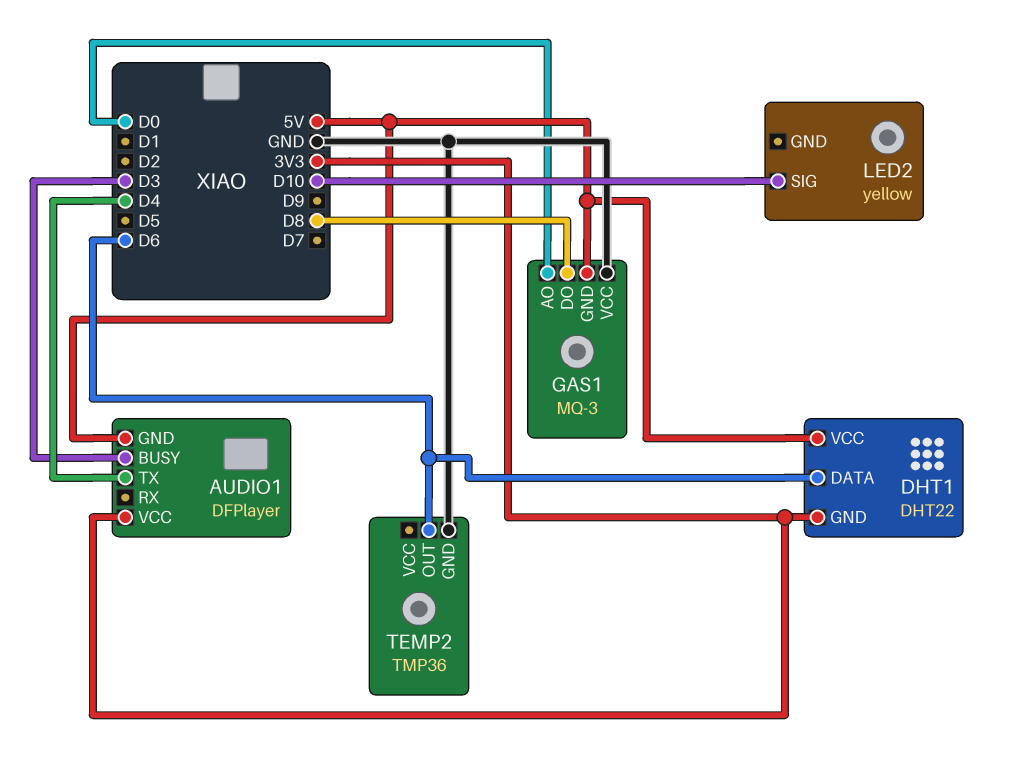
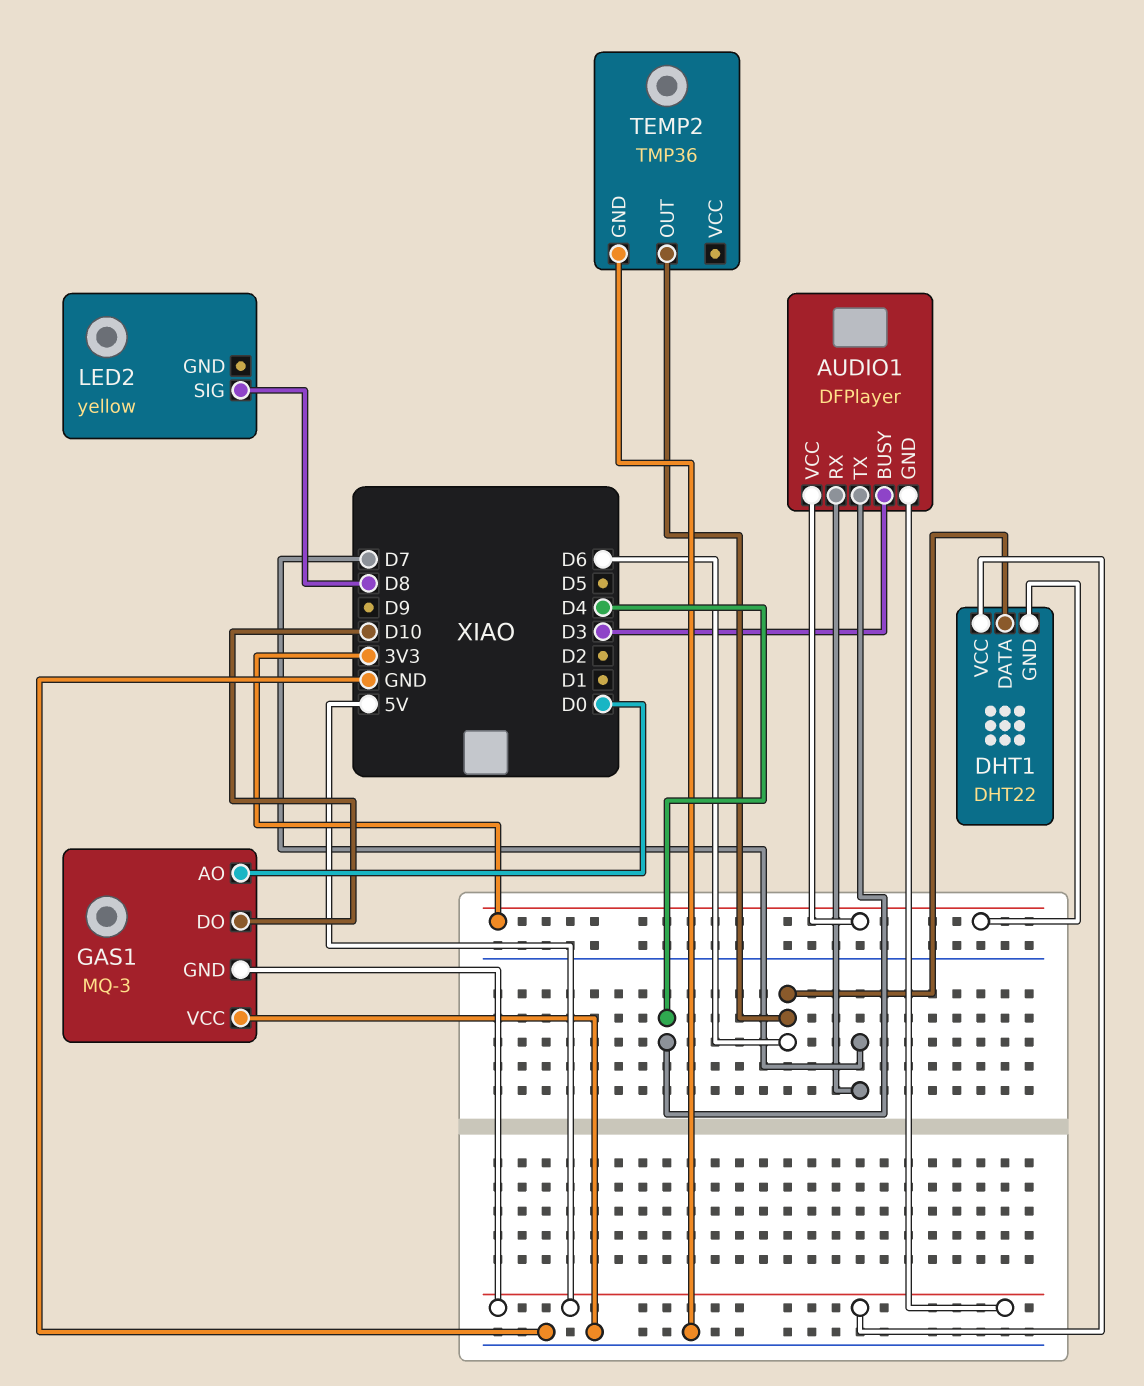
AUDIO1 pin RX: none -> D7
GAS1 pin DO: D8 -> D10
LED2 pin SIG: D10 -> D8

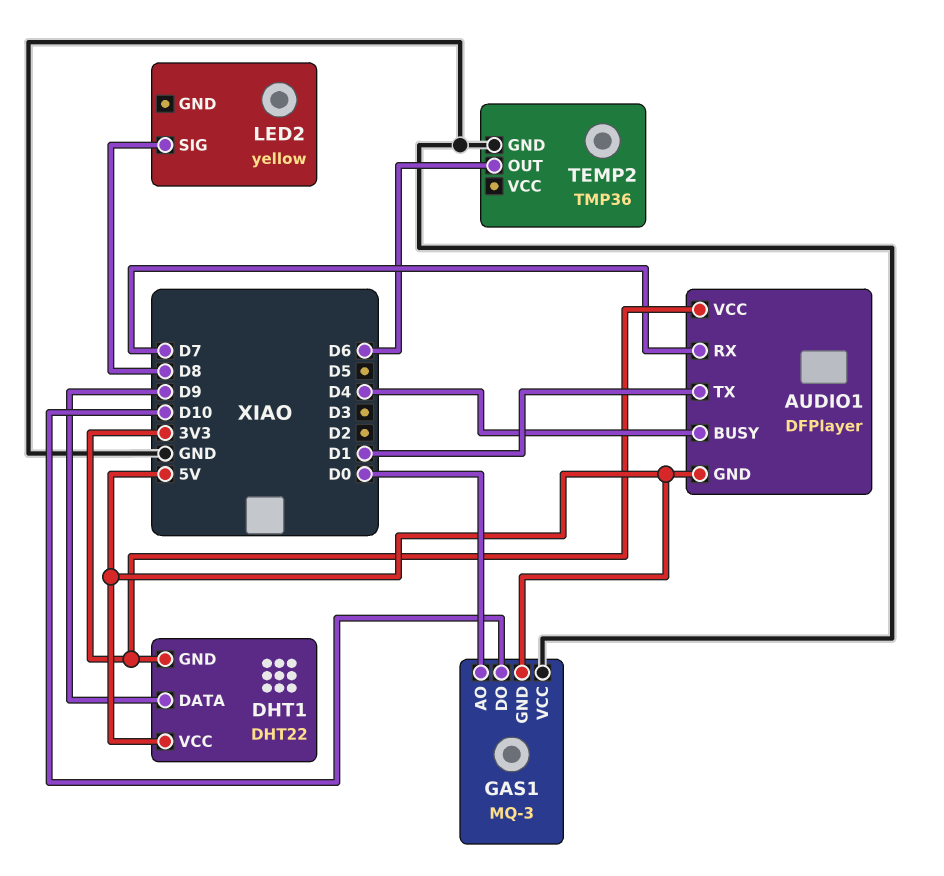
AUDIO1 pin BUSY: D3 -> D4
AUDIO1 pin TX: D4 -> D1
DHT1 pin DATA: D6 -> D9

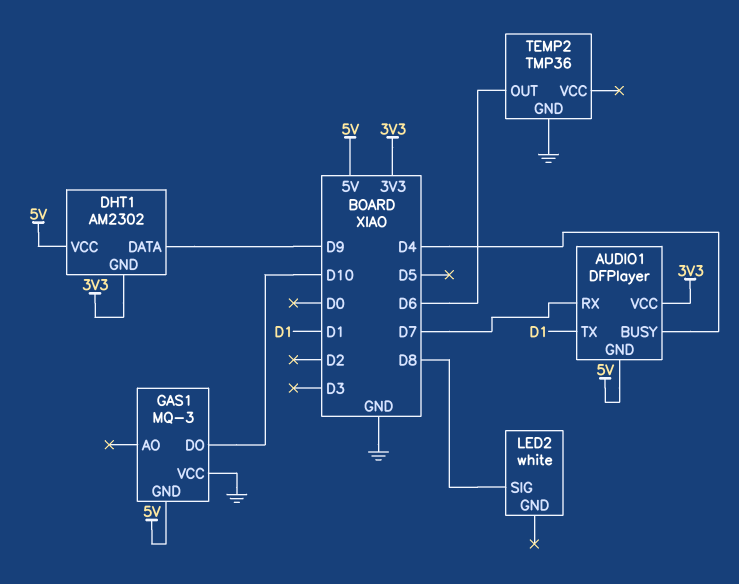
DHT1: DHT22 -> AM2302
GAS1 pin AO: D0 -> none
LED2: yellow -> white

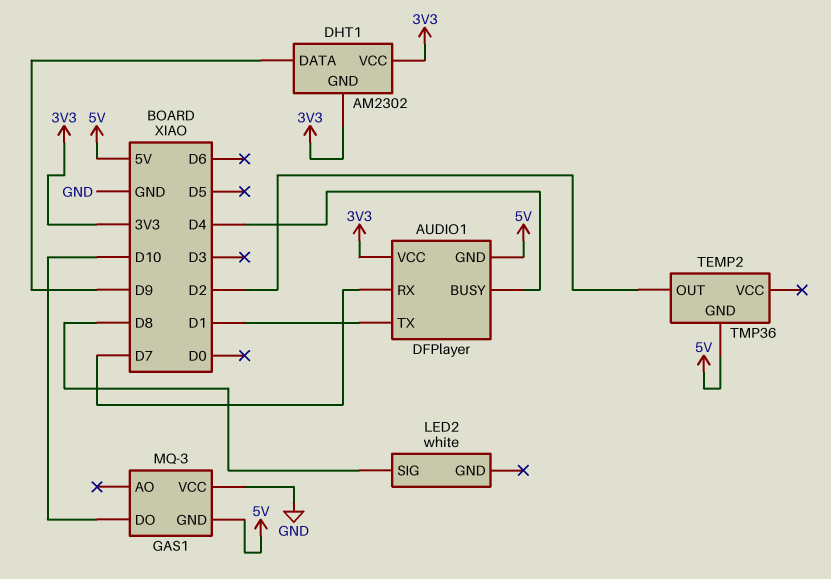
DHT1 pin VCC: 5V -> 3V3
TEMP2 pin GND: GND -> 5V
TEMP2 pin OUT: D6 -> D2

